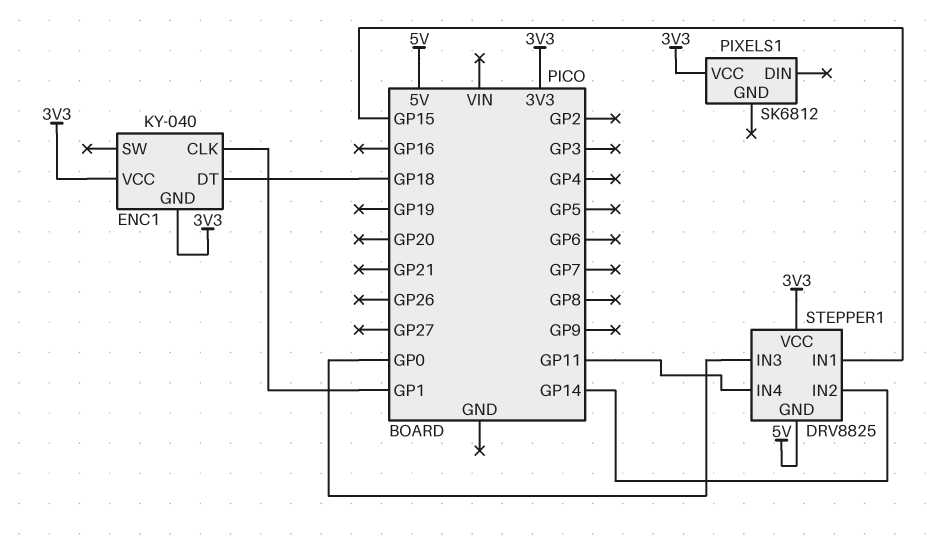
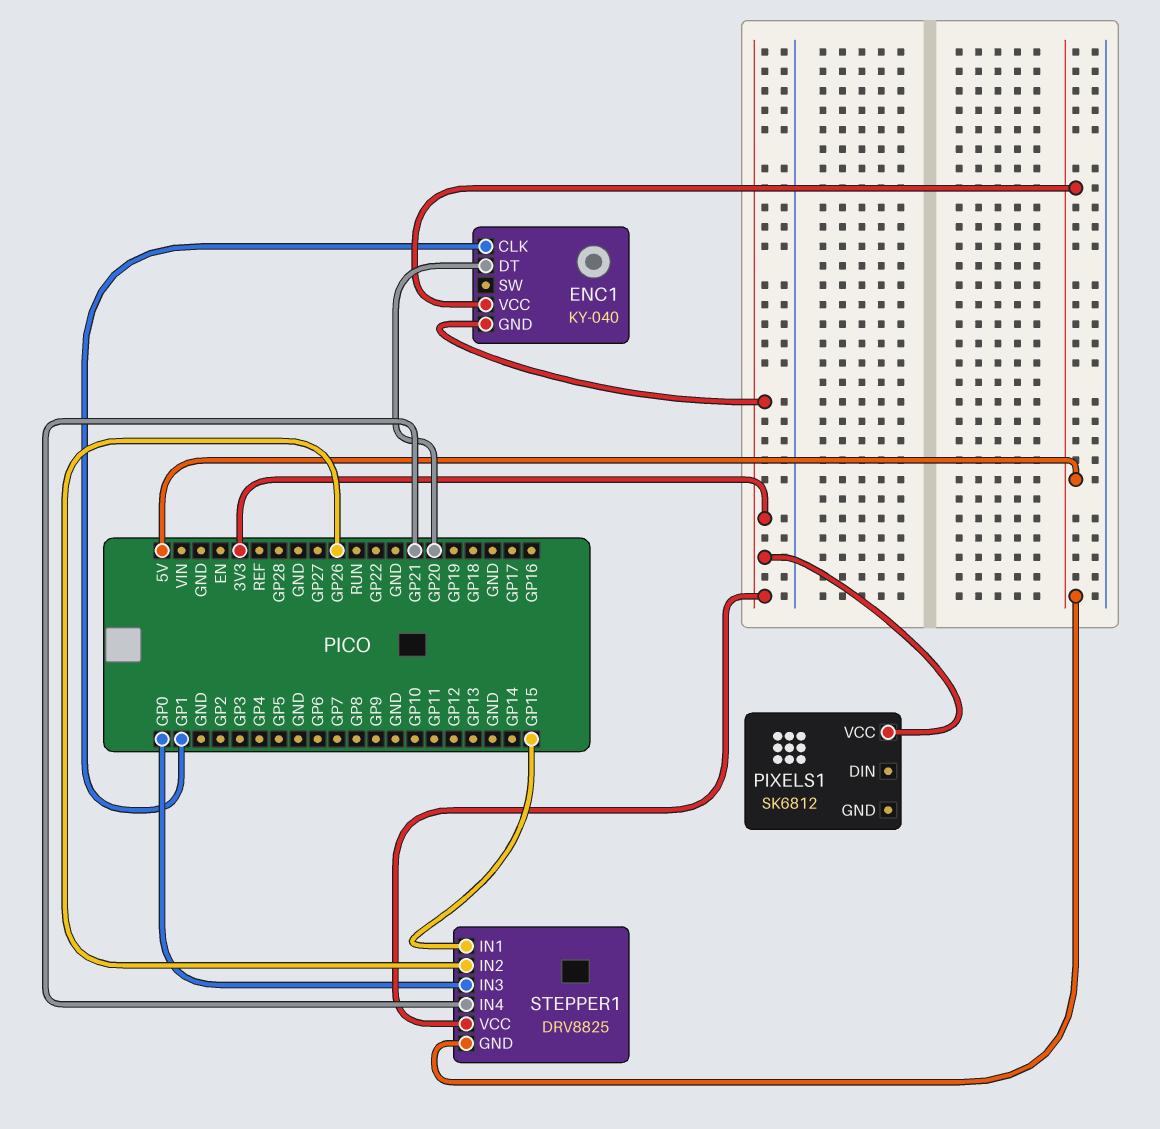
ENC1 pin DT: GP18 -> GP20
ENC1 pin VCC: 3V3 -> 5V
STEPPER1 pin IN2: GP14 -> GP26
STEPPER1 pin IN4: GP11 -> GP21

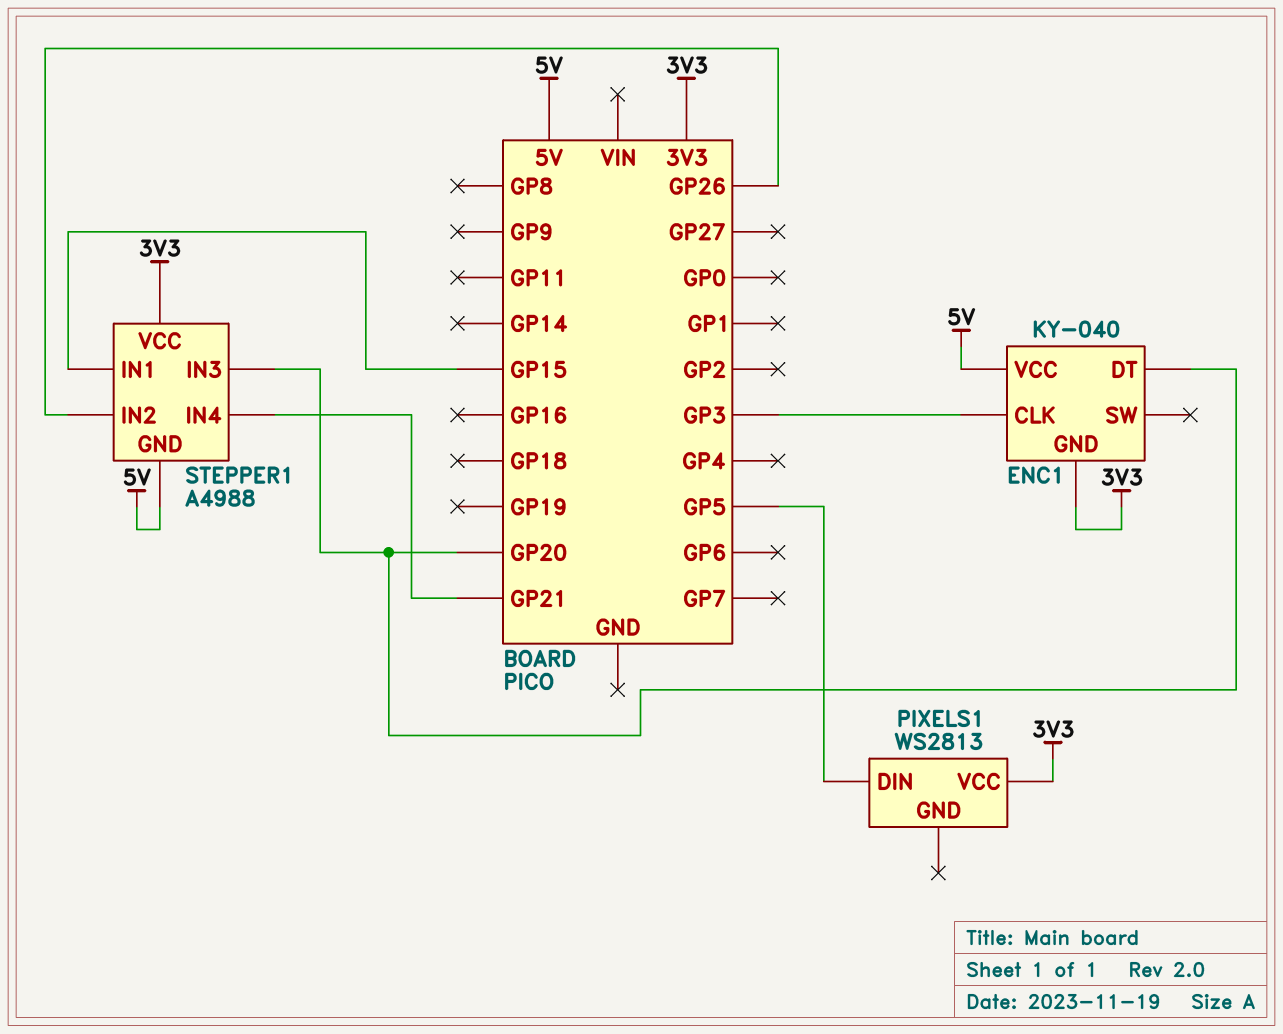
ENC1 pin CLK: GP1 -> GP3
PIXELS1: SK6812 -> WS2813
PIXELS1 pin DIN: none -> GP5
STEPPER1: DRV8825 -> A4988
STEPPER1 pin IN3: GP0 -> GP20

